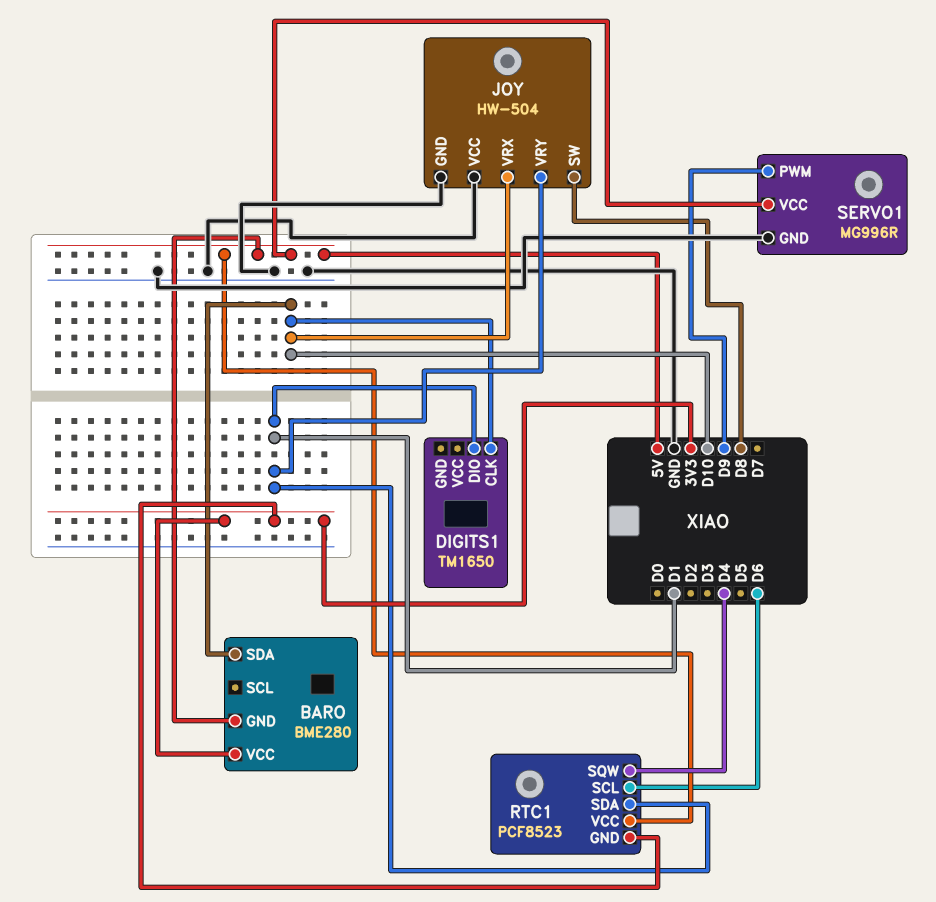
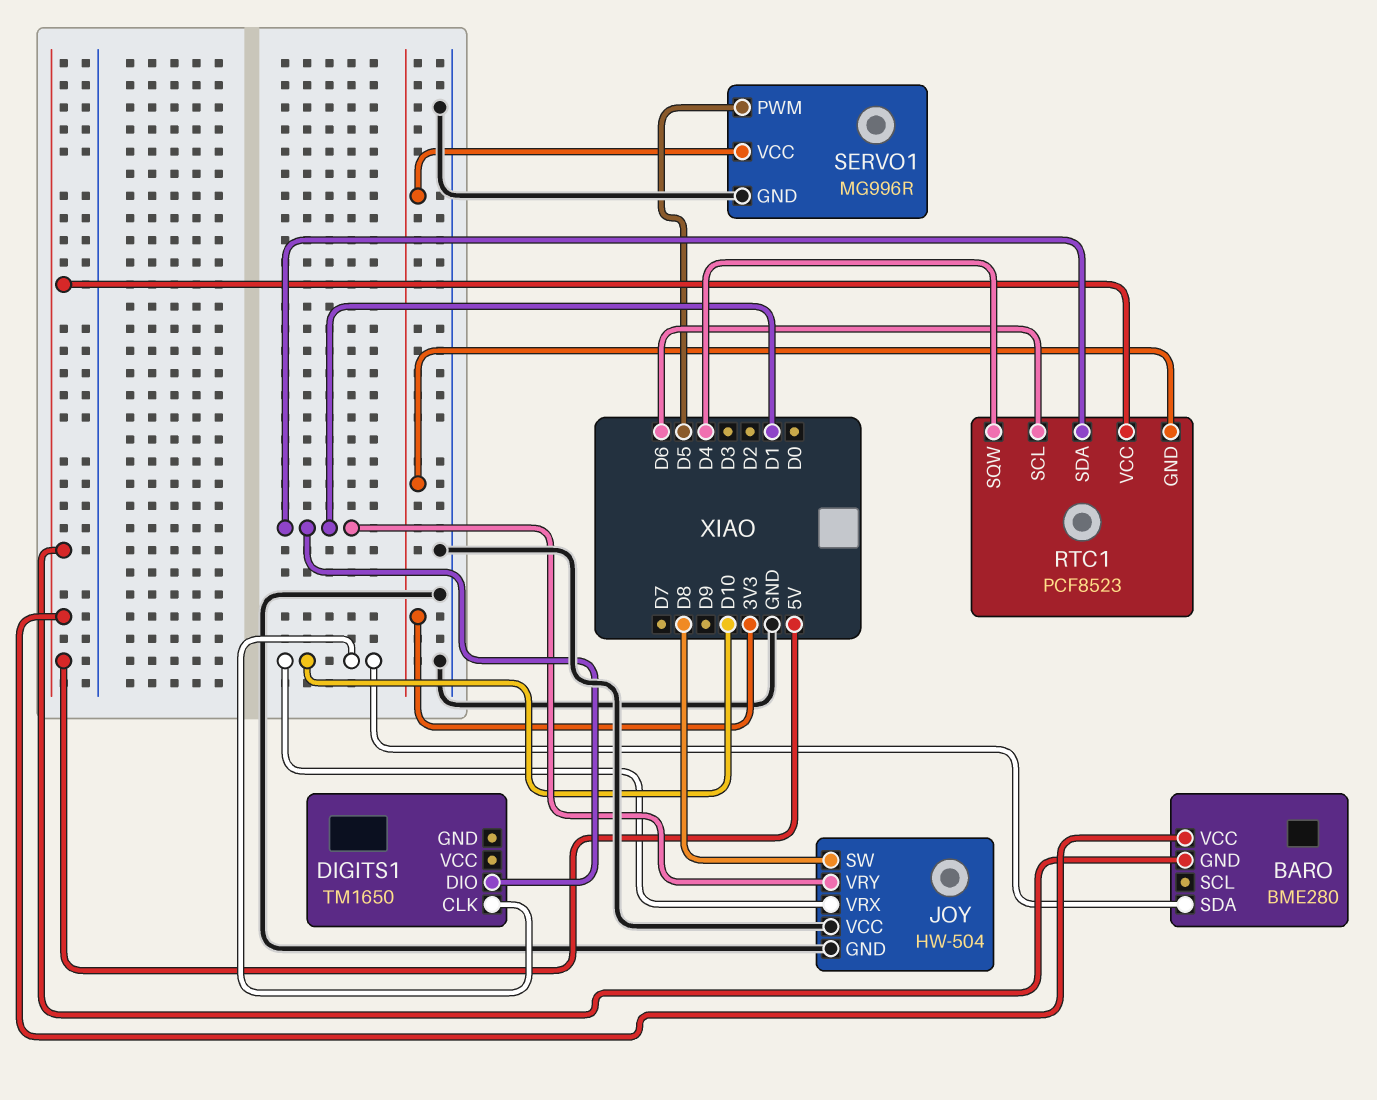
BARO pin VCC: 3V3 -> 5V
SERVO1 pin PWM: D9 -> D5
SERVO1 pin VCC: 5V -> 3V3

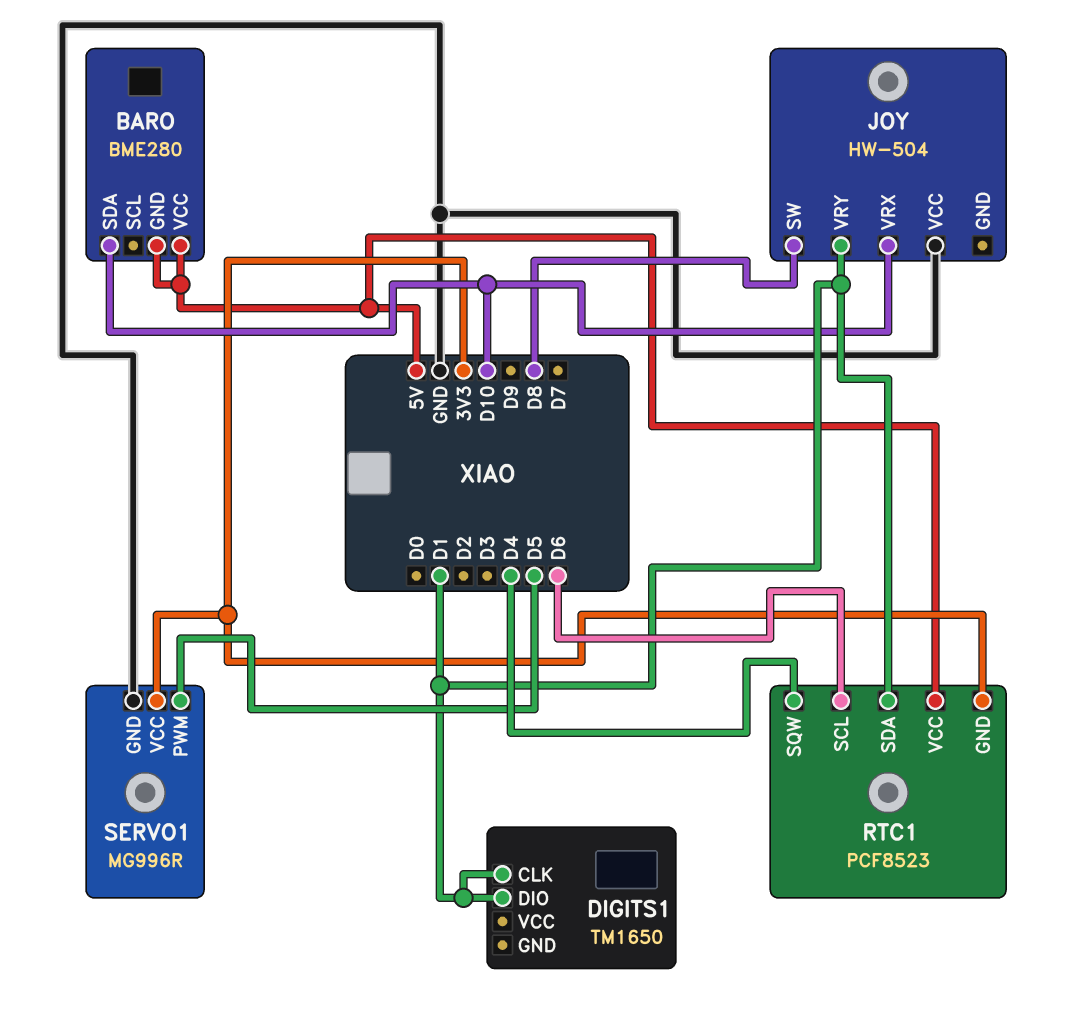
DIGITS1 pin CLK: D10 -> D1
JOY pin GND: GND -> none

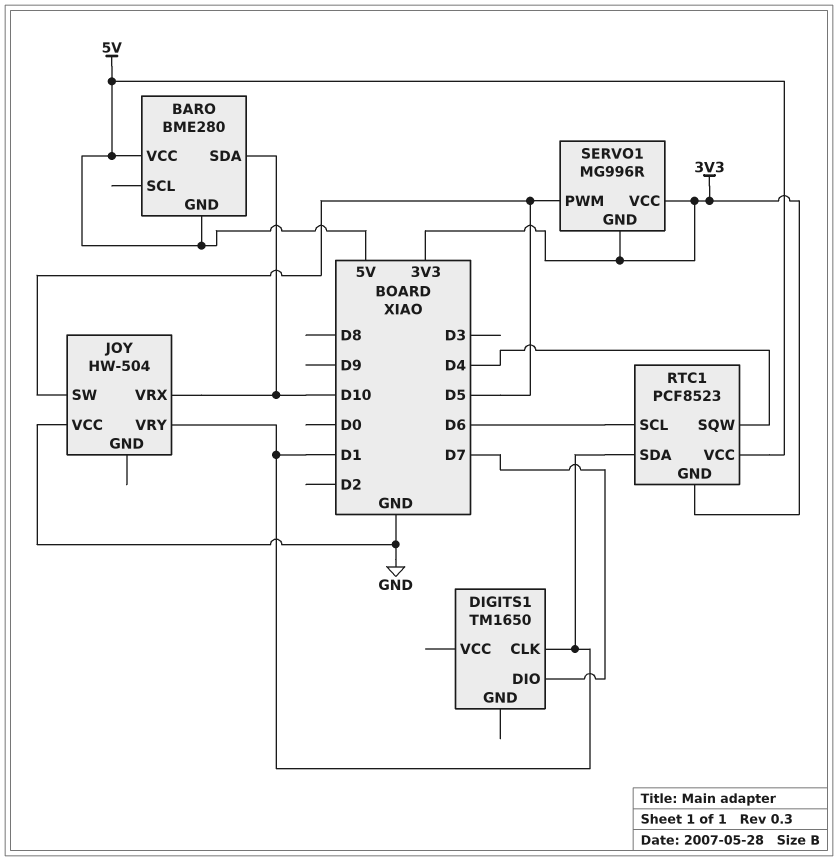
DIGITS1 pin DIO: D1 -> D7
JOY pin SW: D8 -> D5
SERVO1 pin GND: GND -> 3V3

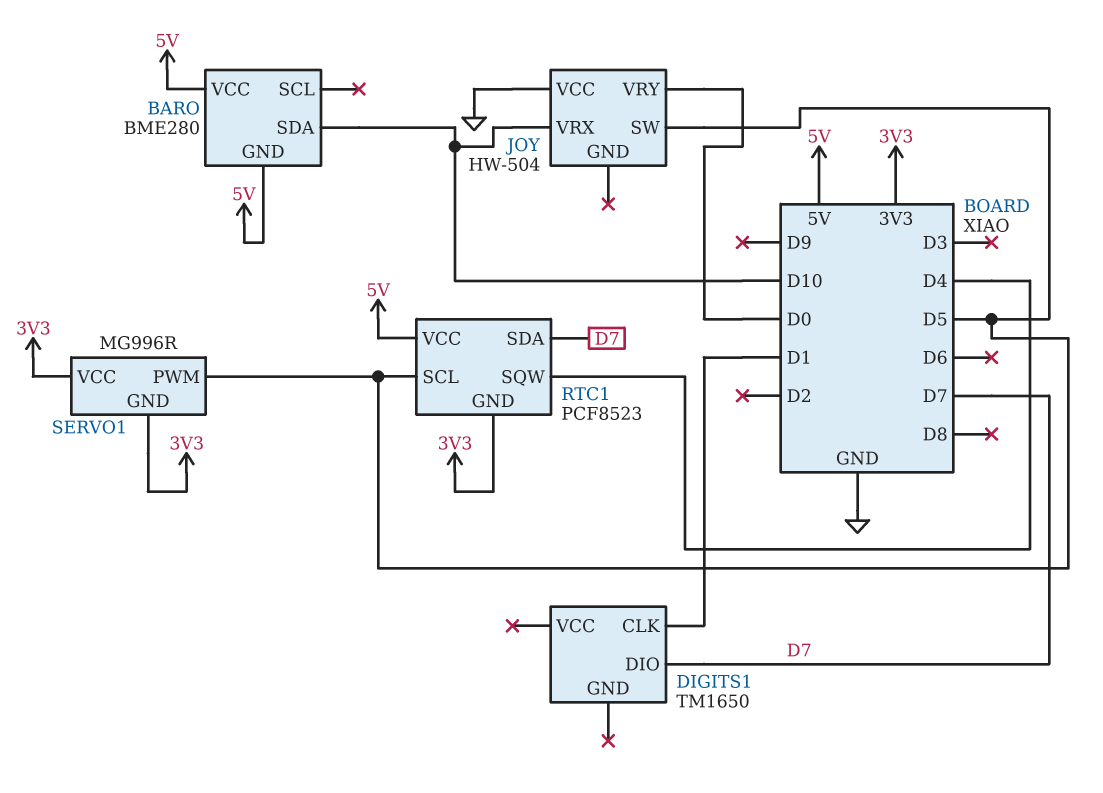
JOY pin VRY: D1 -> D0
RTC1 pin SCL: D6 -> D5
RTC1 pin SDA: D1 -> D7

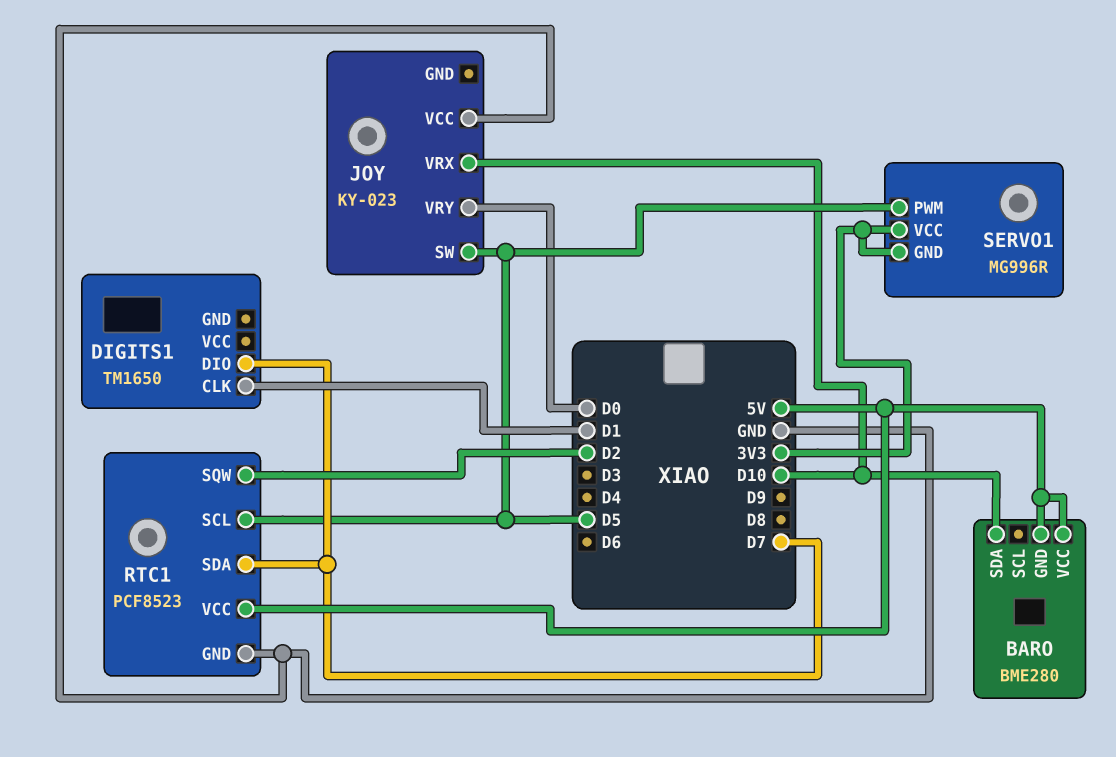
JOY: HW-504 -> KY-023
RTC1 pin GND: 3V3 -> GND
RTC1 pin SQW: D4 -> D2

